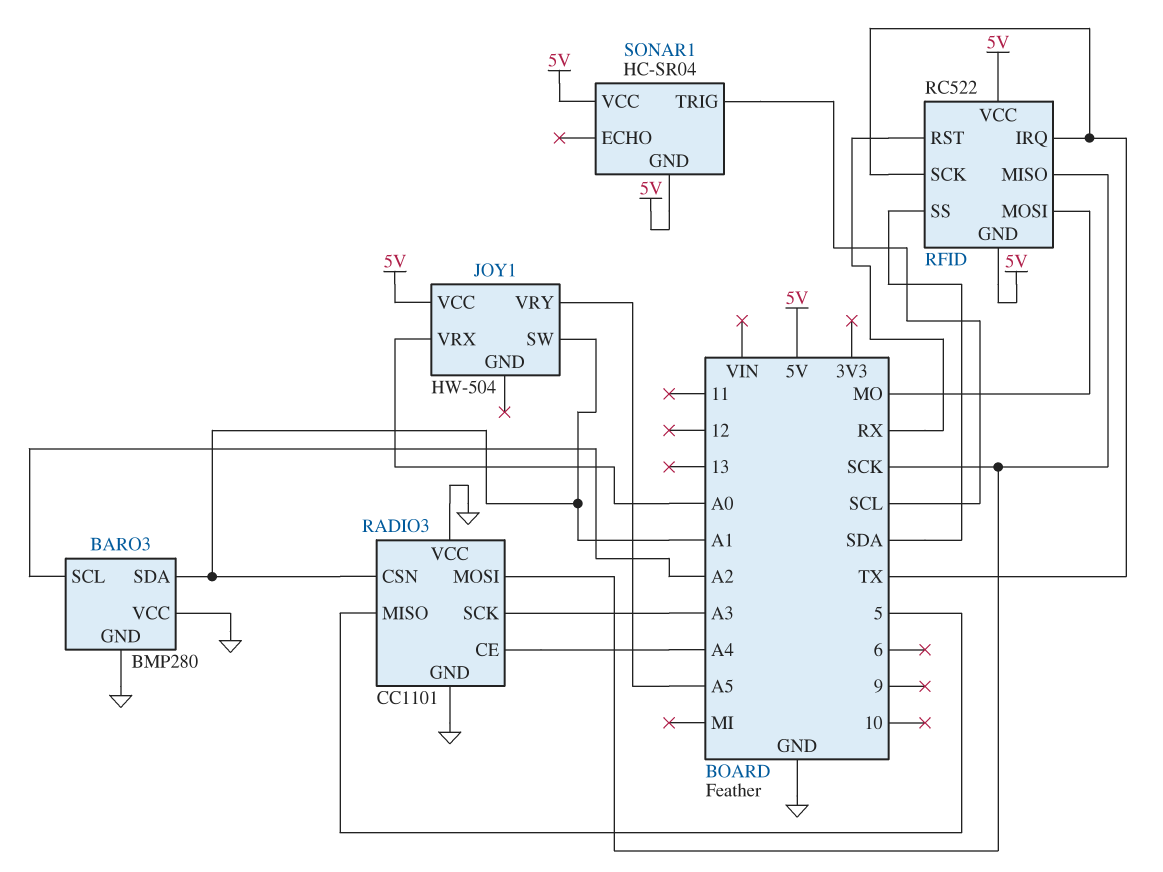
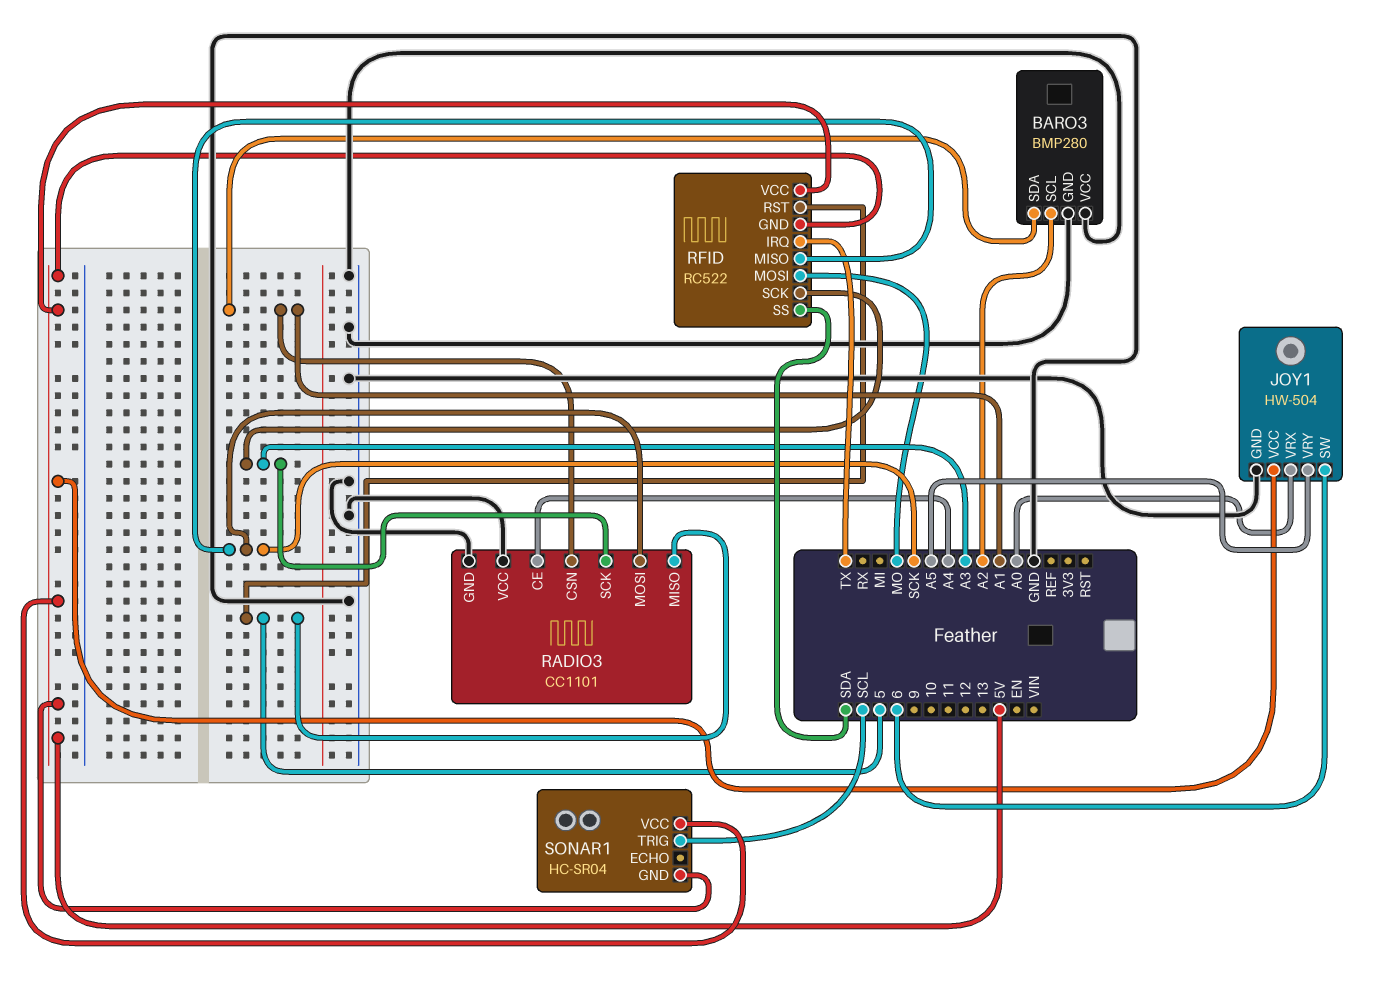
JOY1 pin GND: none -> GND
JOY1 pin SW: A1 -> 6
RFID pin RST: RX -> 5
RFID pin SCK: TX -> A3

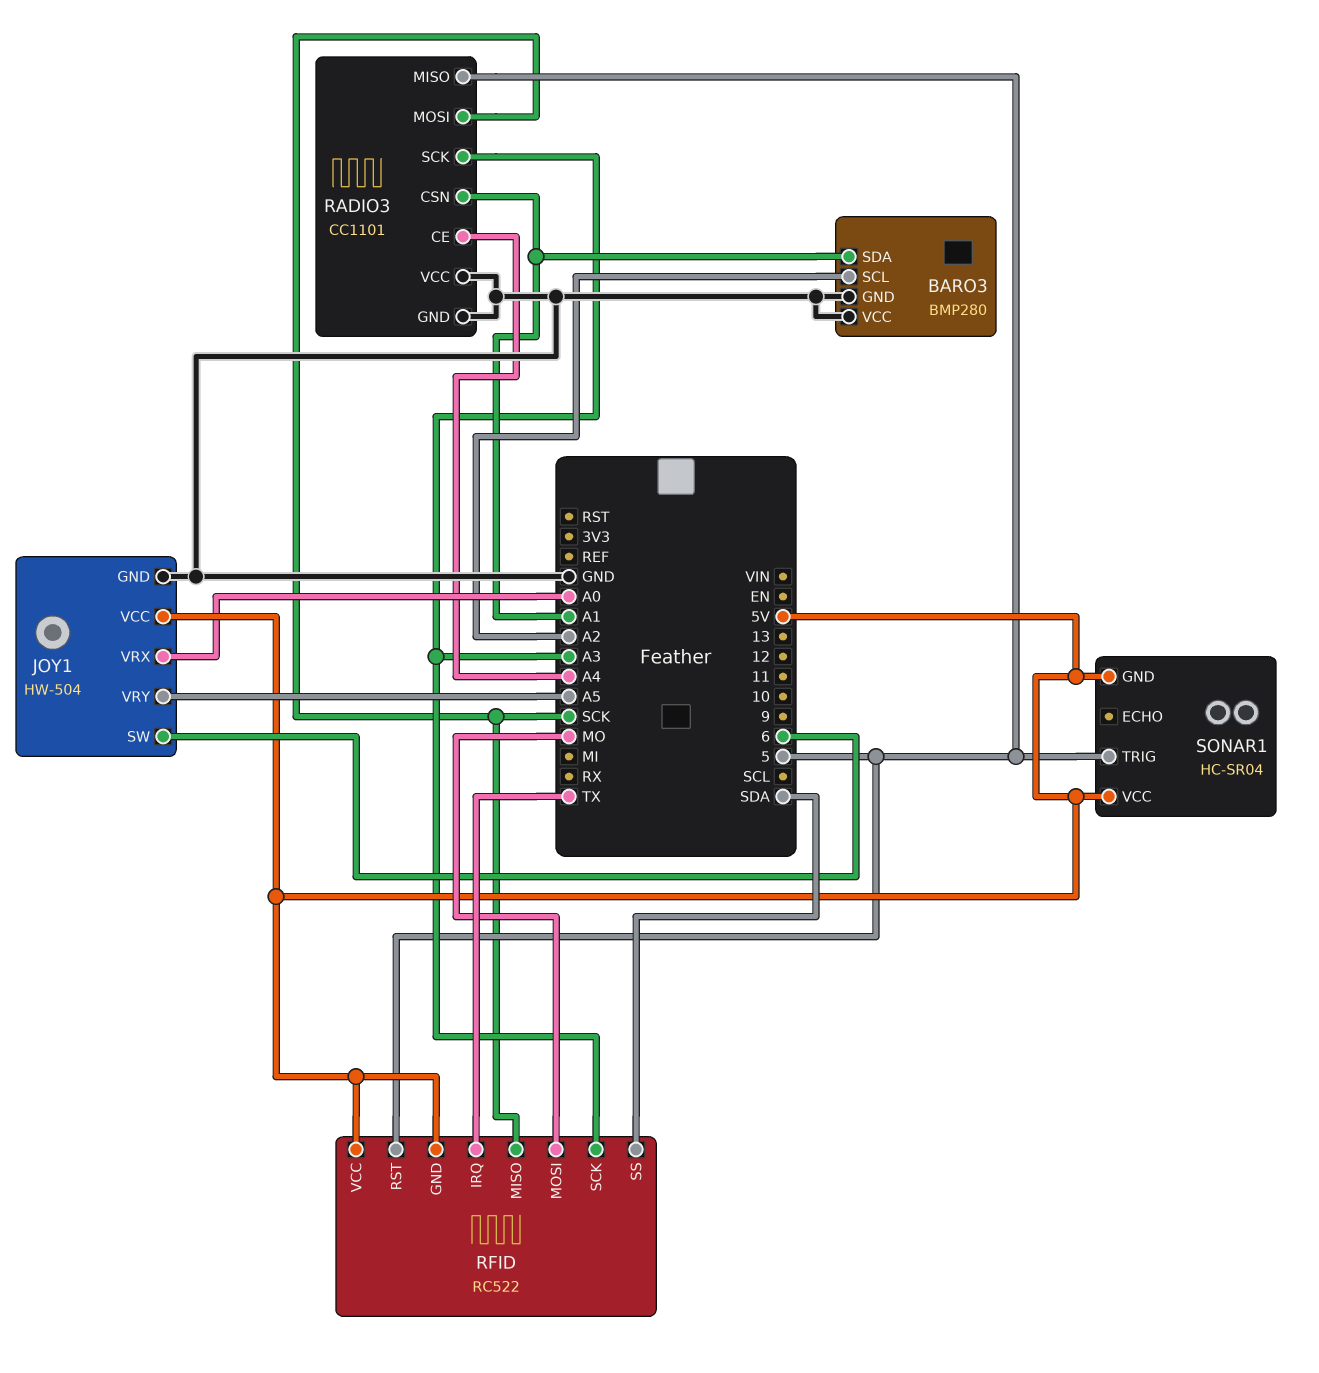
SONAR1 pin TRIG: SCL -> 5

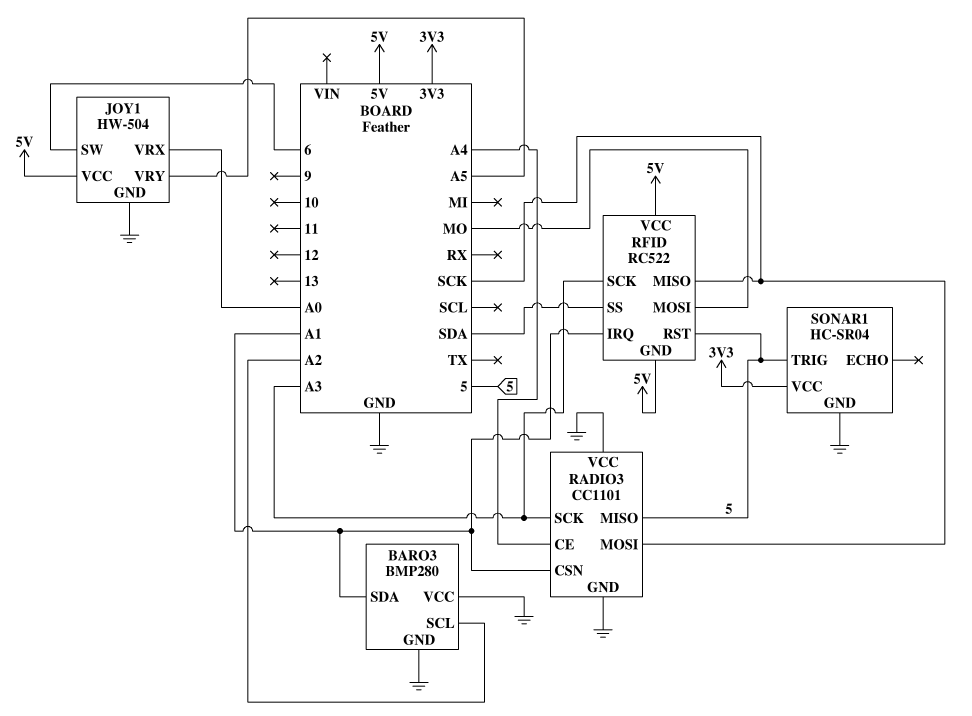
RFID pin IRQ: TX -> A1
SONAR1 pin GND: 5V -> GND
SONAR1 pin VCC: 5V -> 3V3

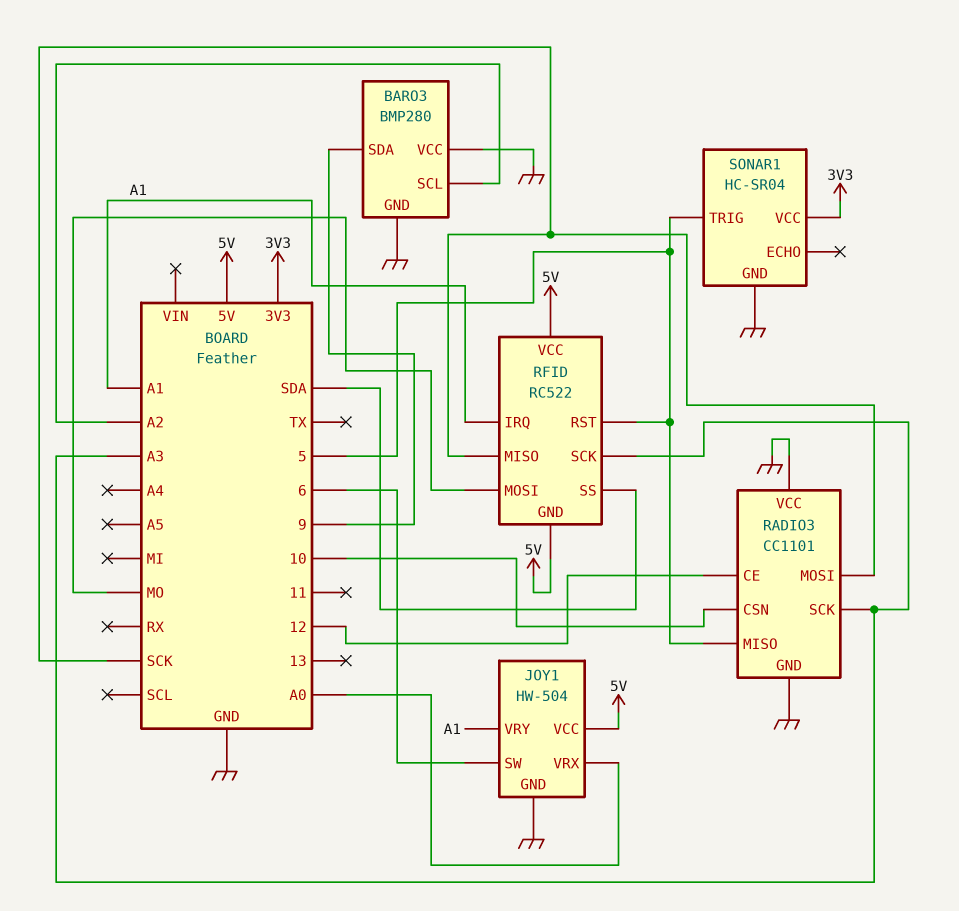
BARO3 pin SDA: A1 -> 9
JOY1 pin VRY: A5 -> A1
RADIO3 pin CE: A4 -> 12
RADIO3 pin CSN: A1 -> 10

